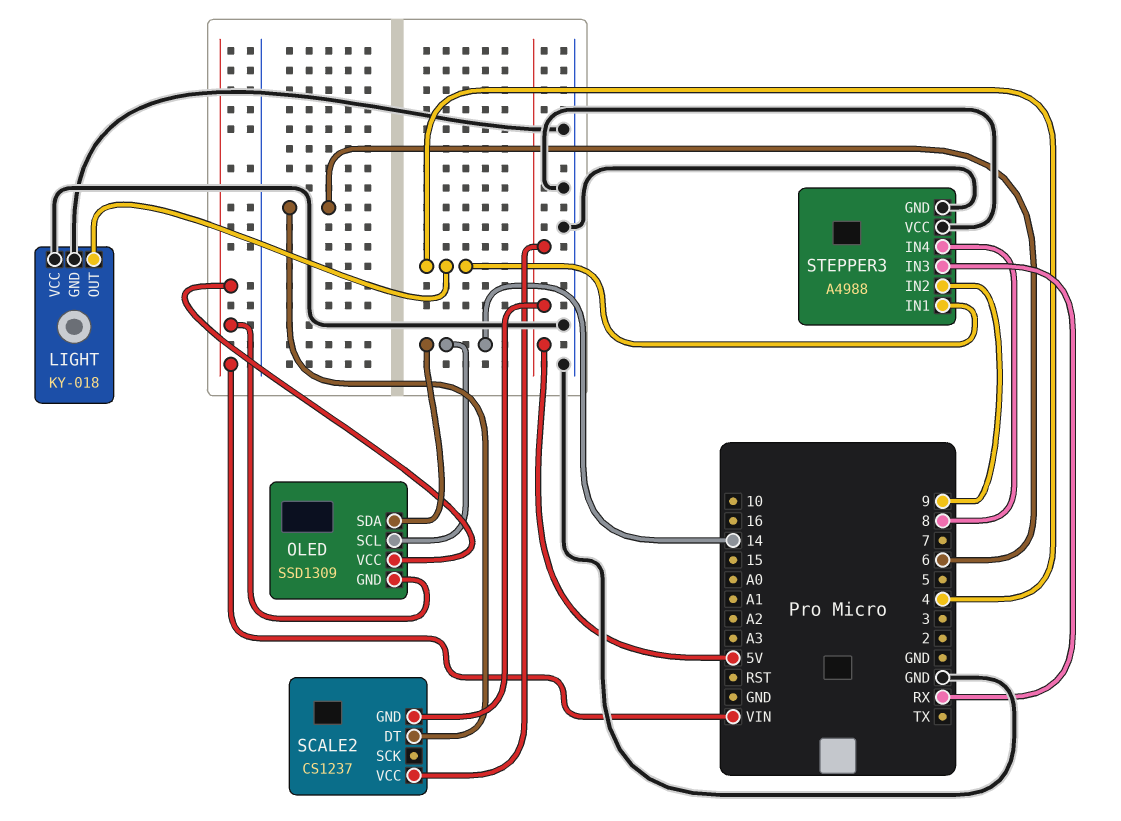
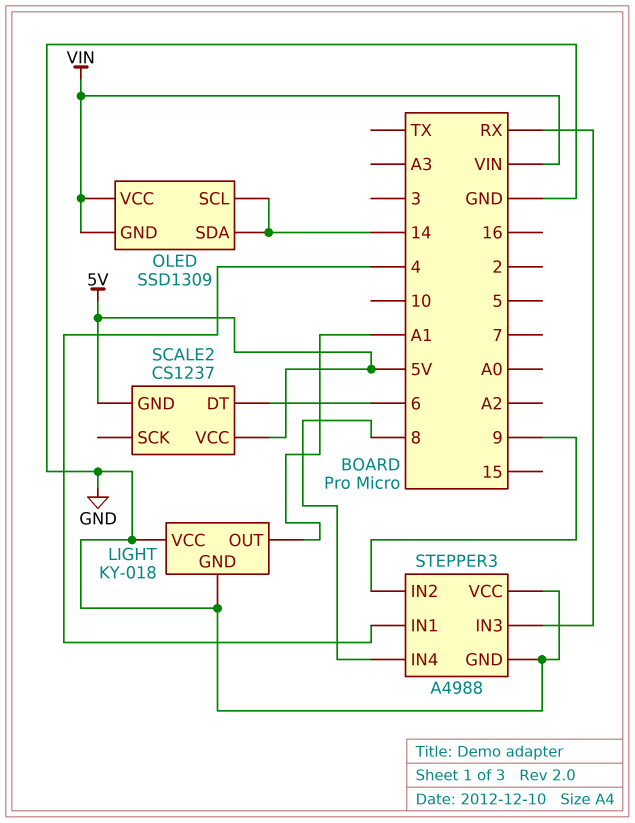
LIGHT pin OUT: 4 -> A1

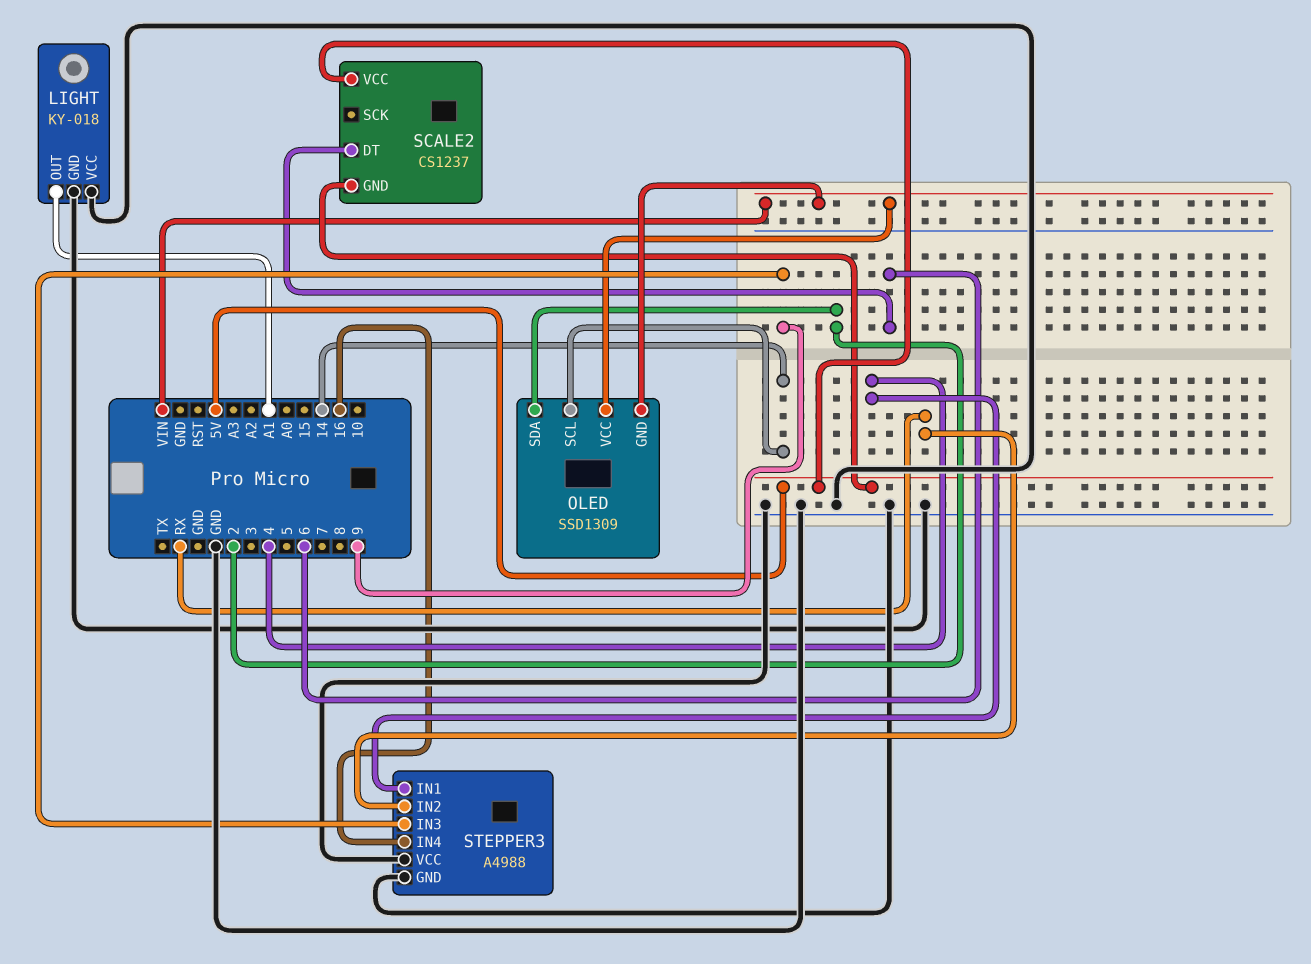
OLED pin SDA: 14 -> 2
STEPPER3 pin IN2: 9 -> RX
STEPPER3 pin IN3: RX -> 9
STEPPER3 pin IN4: 8 -> 16

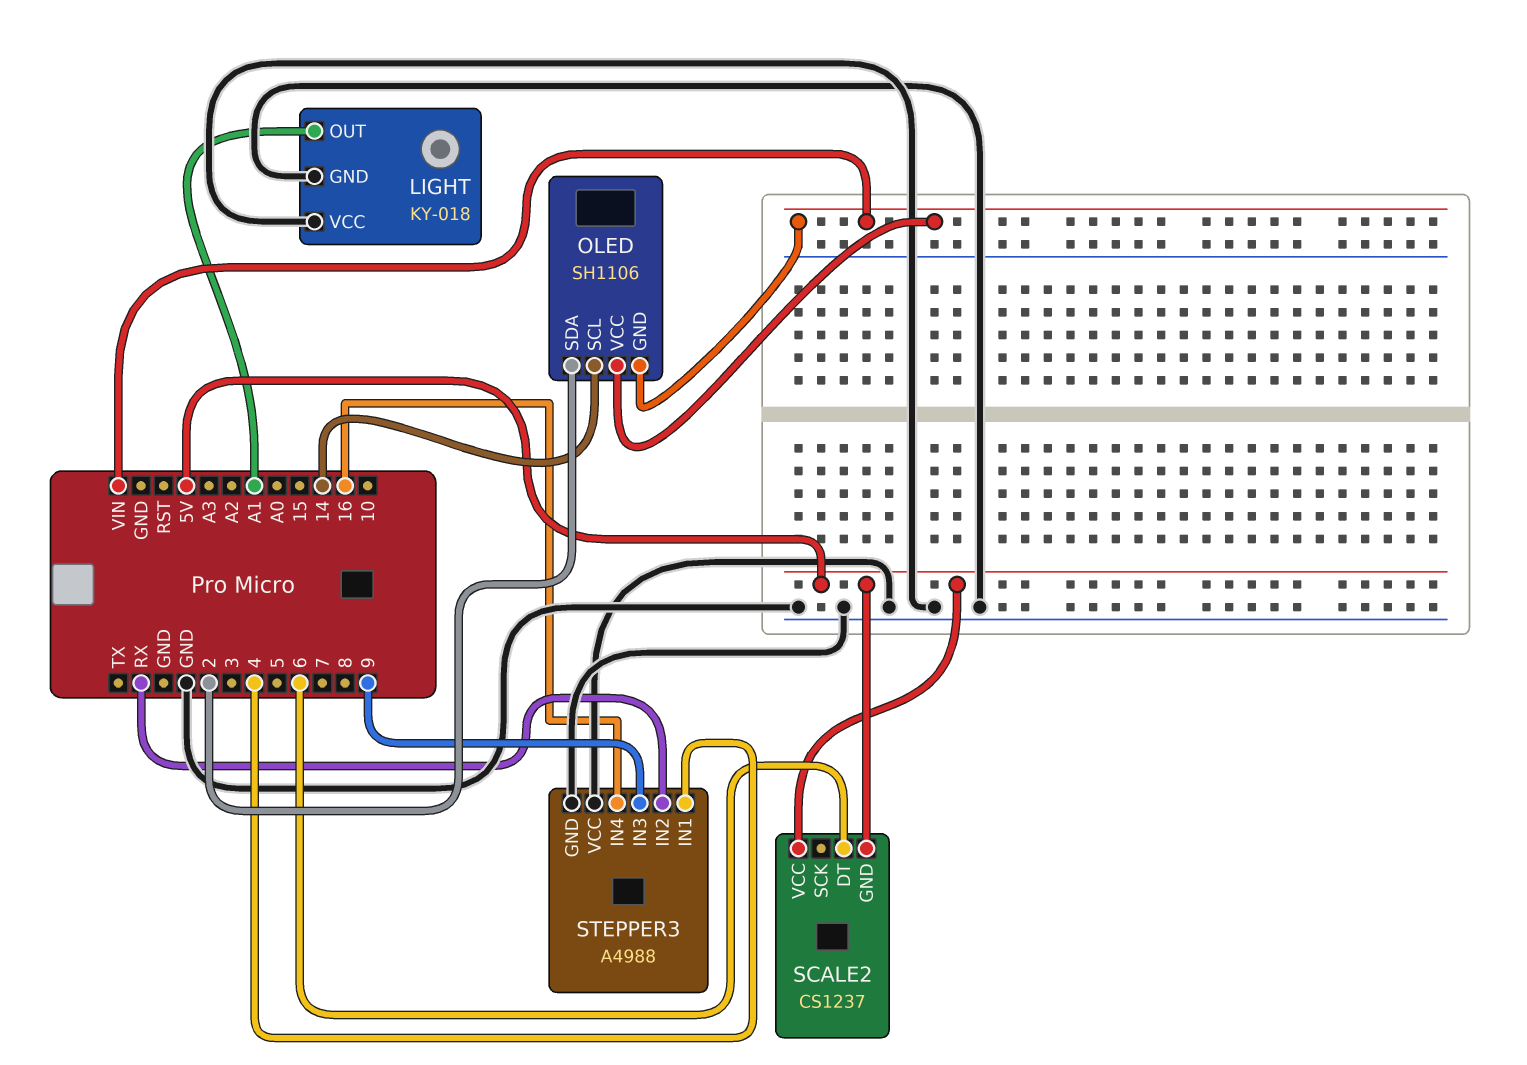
OLED: SSD1309 -> SH1106

